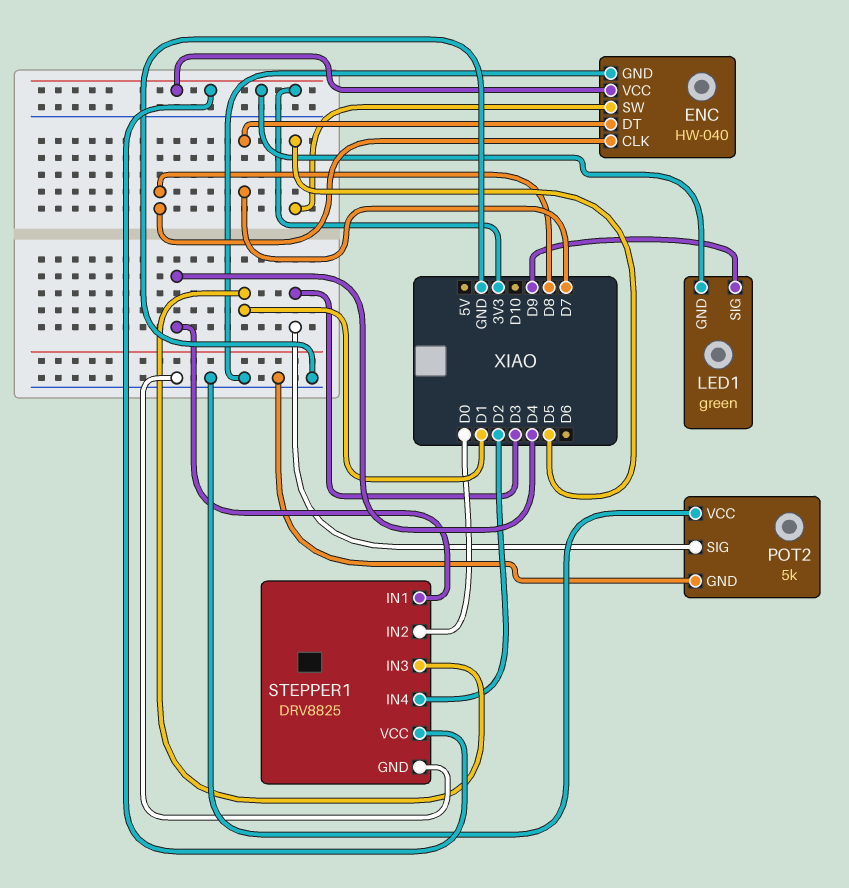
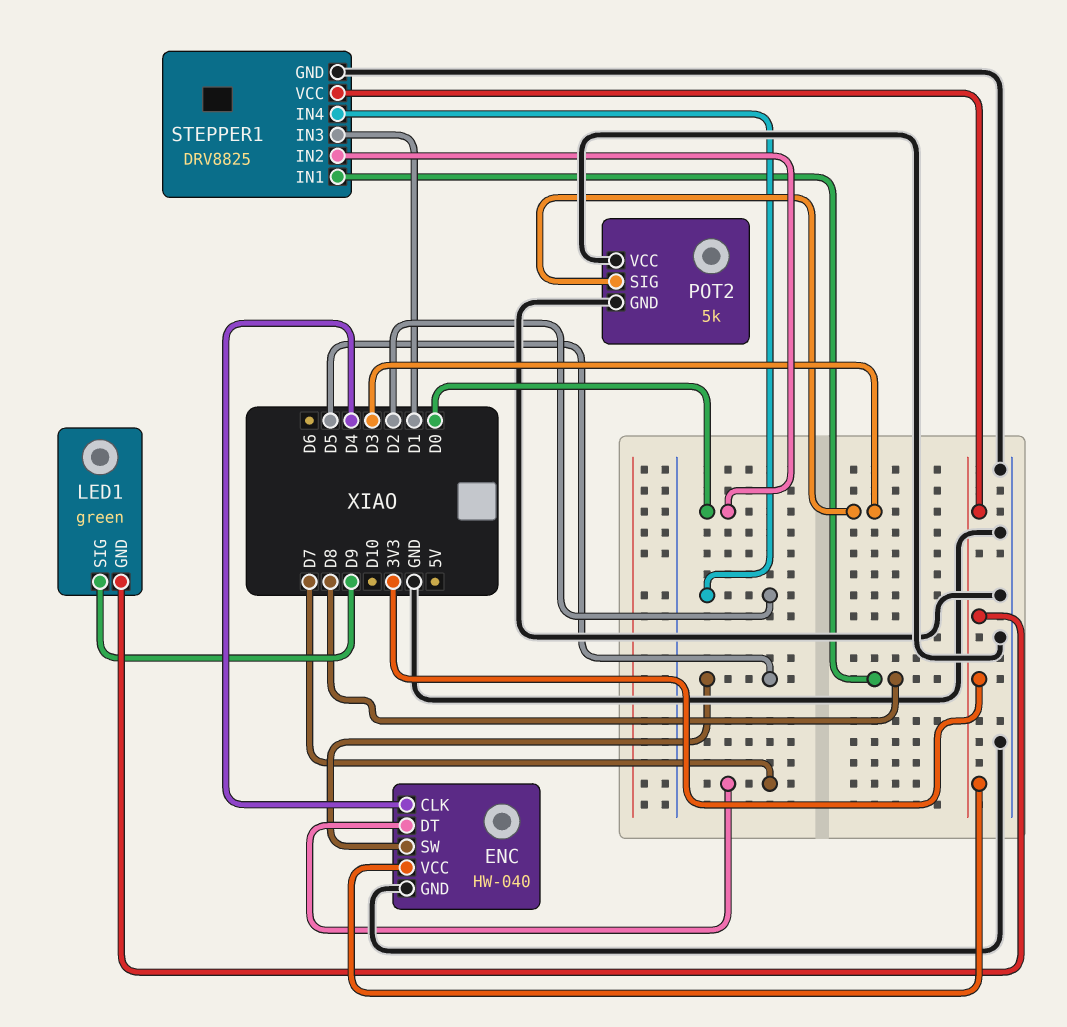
ENC pin CLK: D8 -> D4
STEPPER1 pin IN1: D4 -> D8

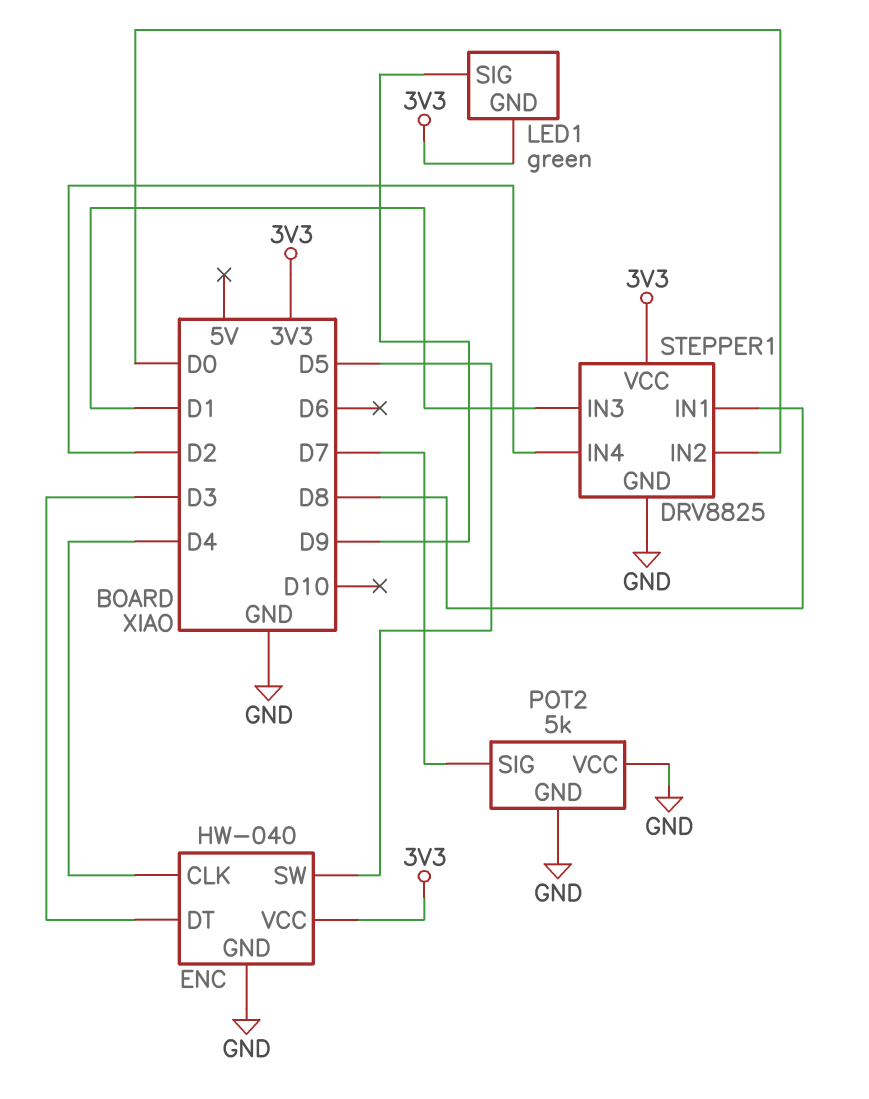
ENC pin DT: D7 -> D3
POT2 pin SIG: D3 -> D7

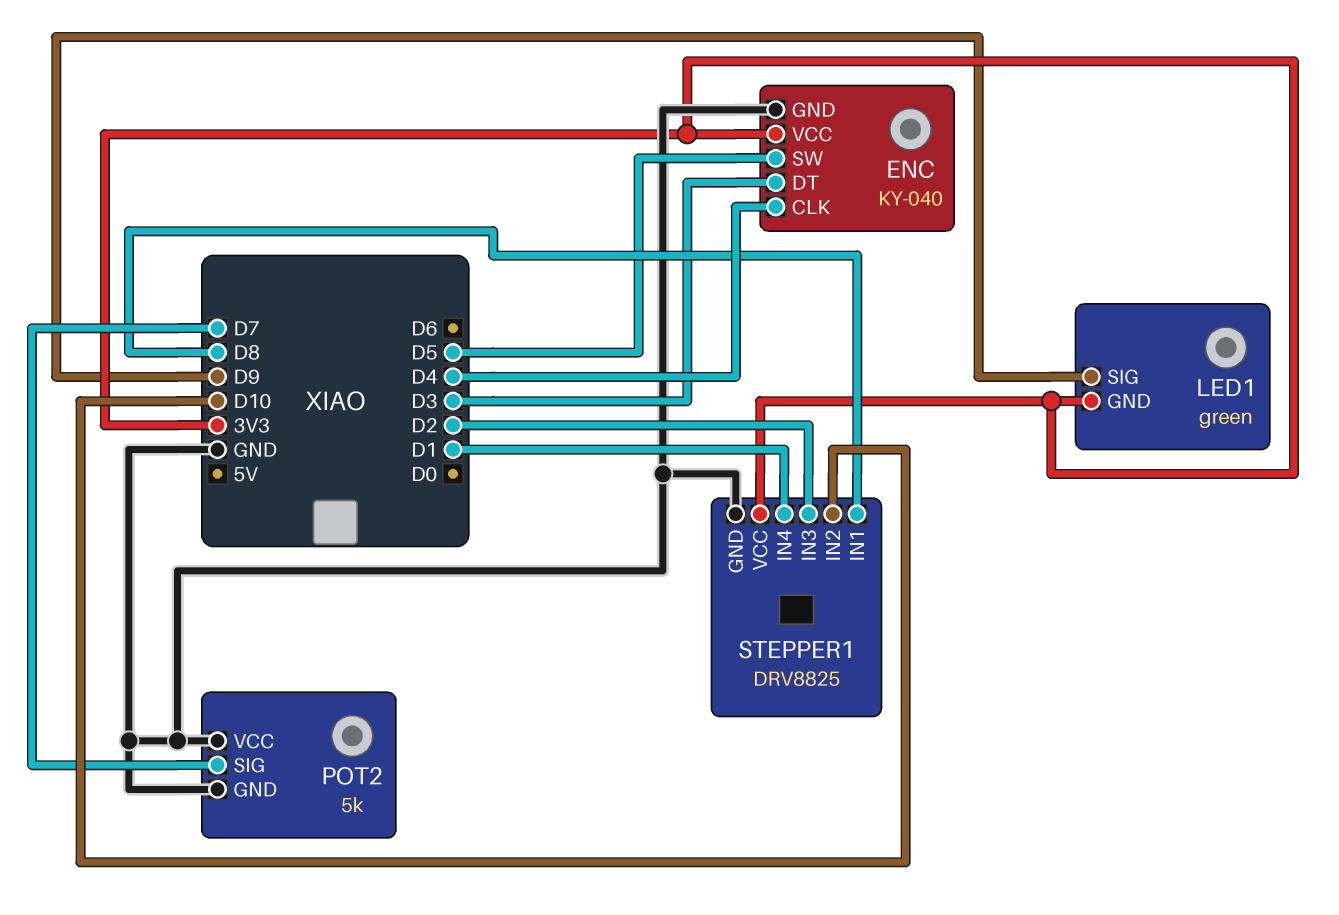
ENC: HW-040 -> KY-040
STEPPER1 pin IN2: D0 -> D10
STEPPER1 pin IN3: D1 -> D2
STEPPER1 pin IN4: D2 -> D1

